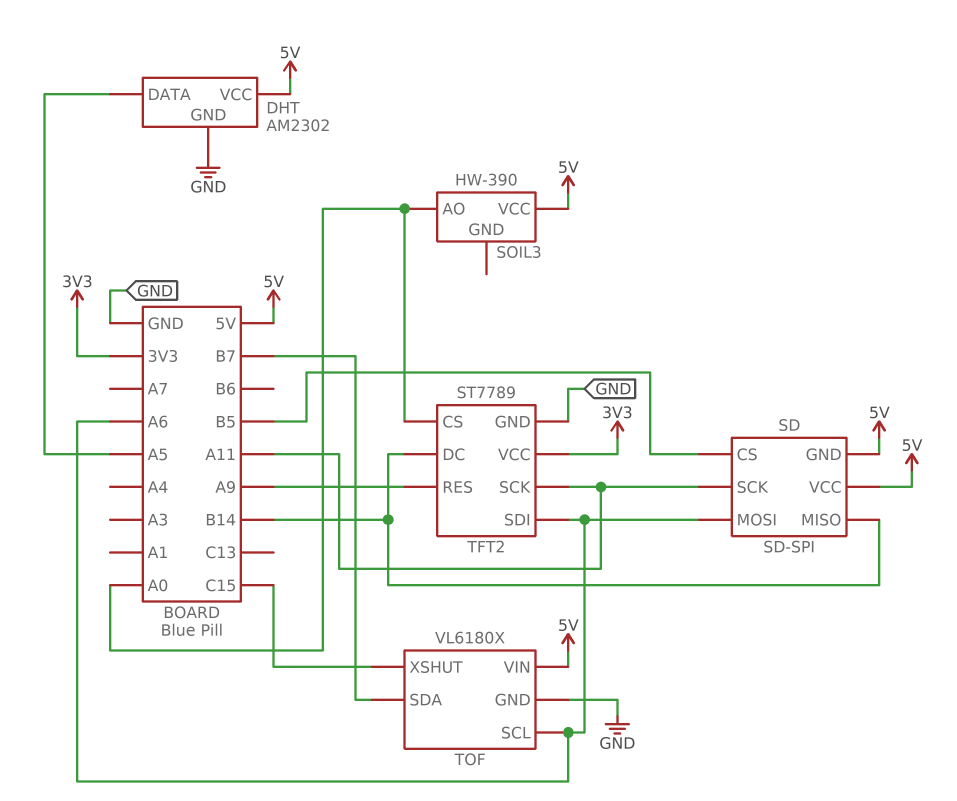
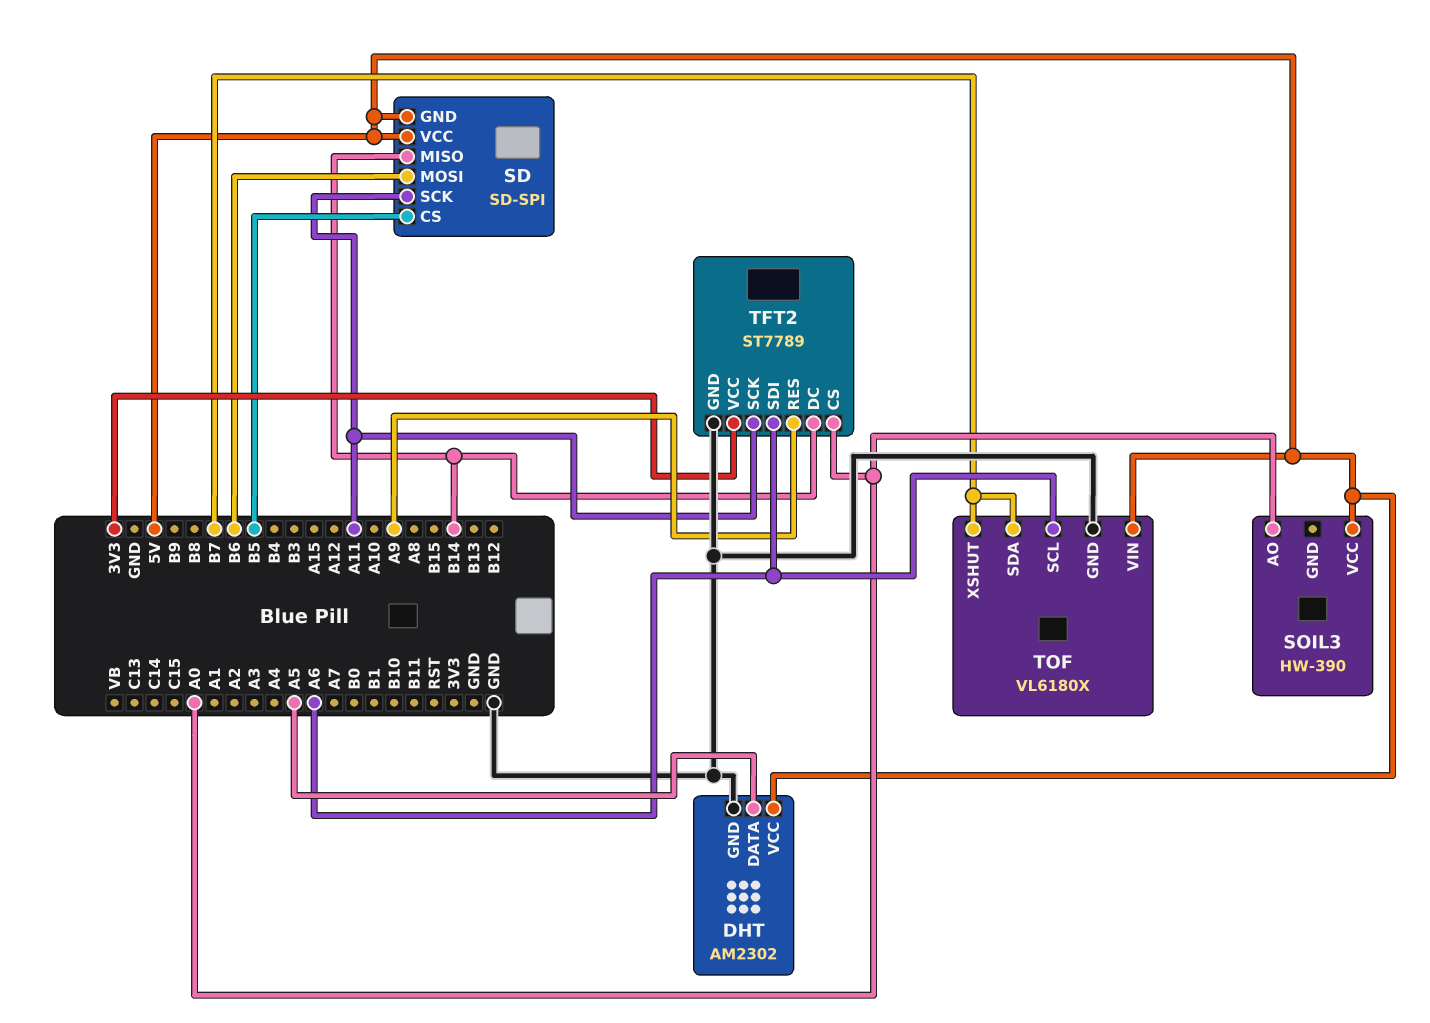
SD pin MOSI: A6 -> B6
TOF pin XSHUT: C15 -> B7

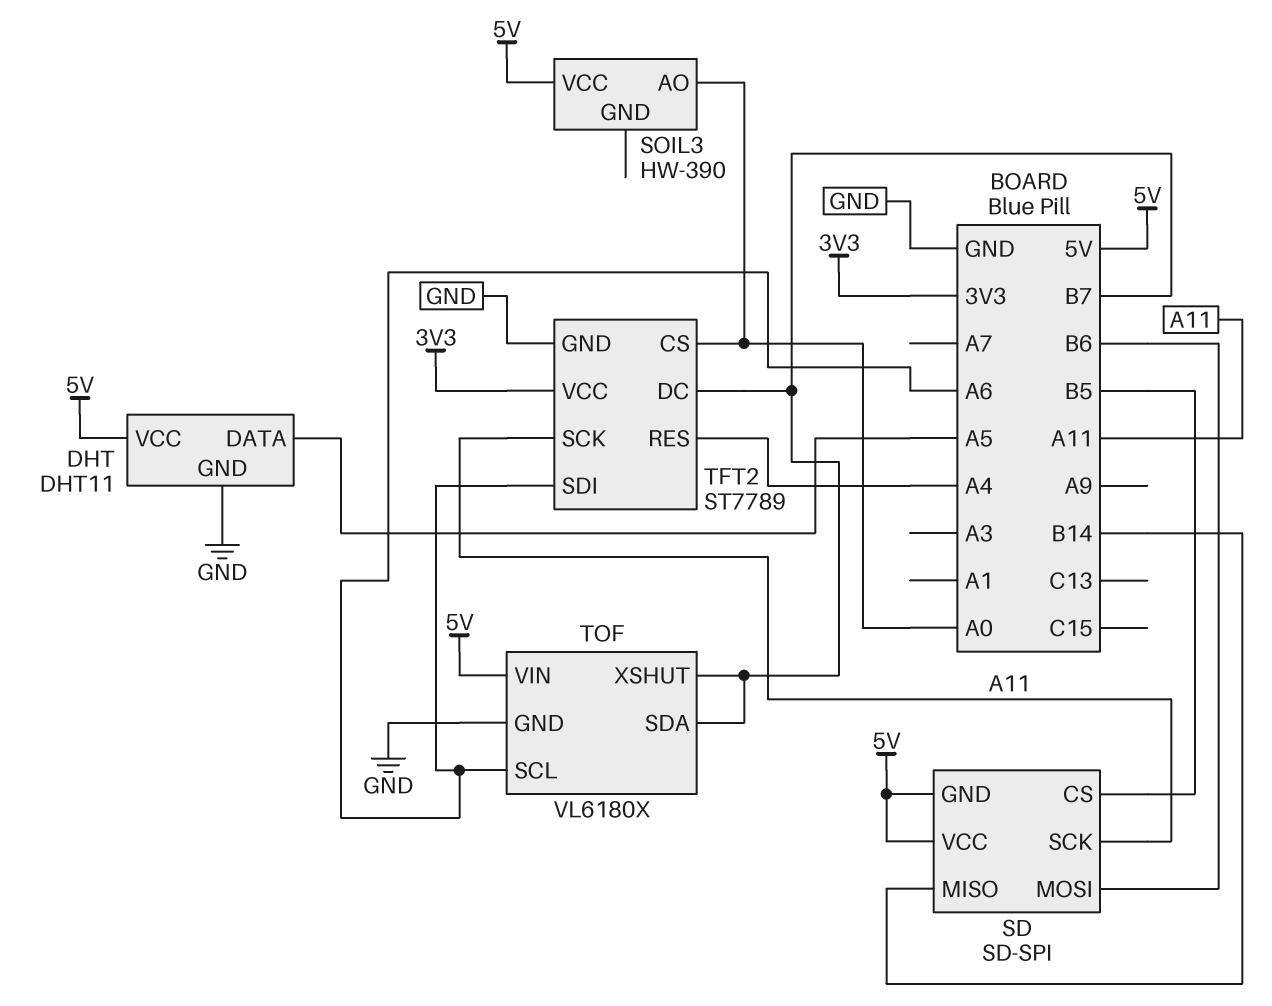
DHT: AM2302 -> DHT11
TFT2 pin DC: B14 -> B7
TFT2 pin RES: A9 -> A4

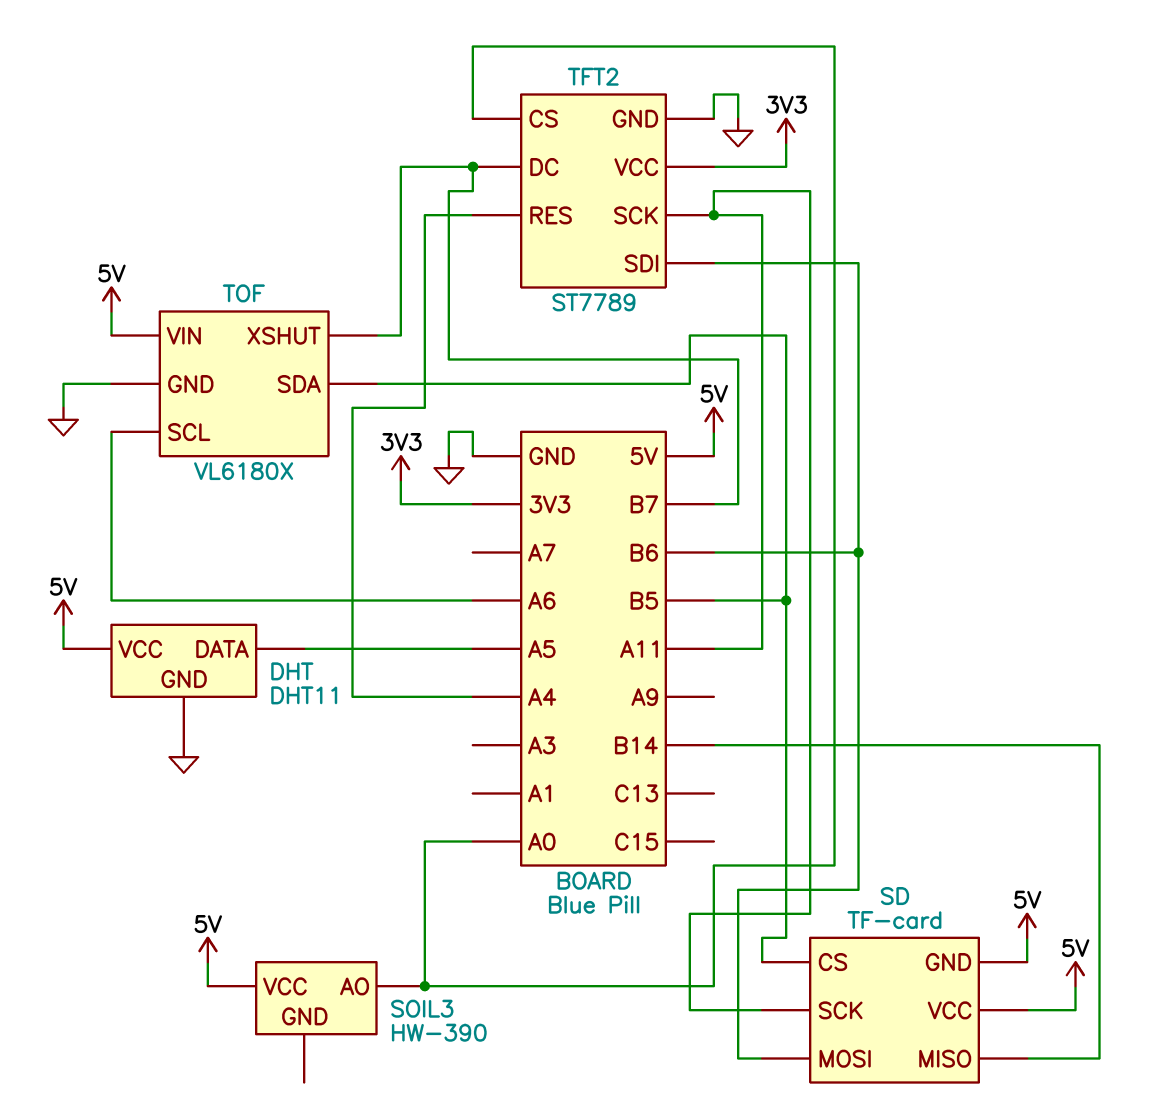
SD: SD-SPI -> TF-card
TFT2 pin SDI: A6 -> B6
TOF pin SDA: B7 -> B5

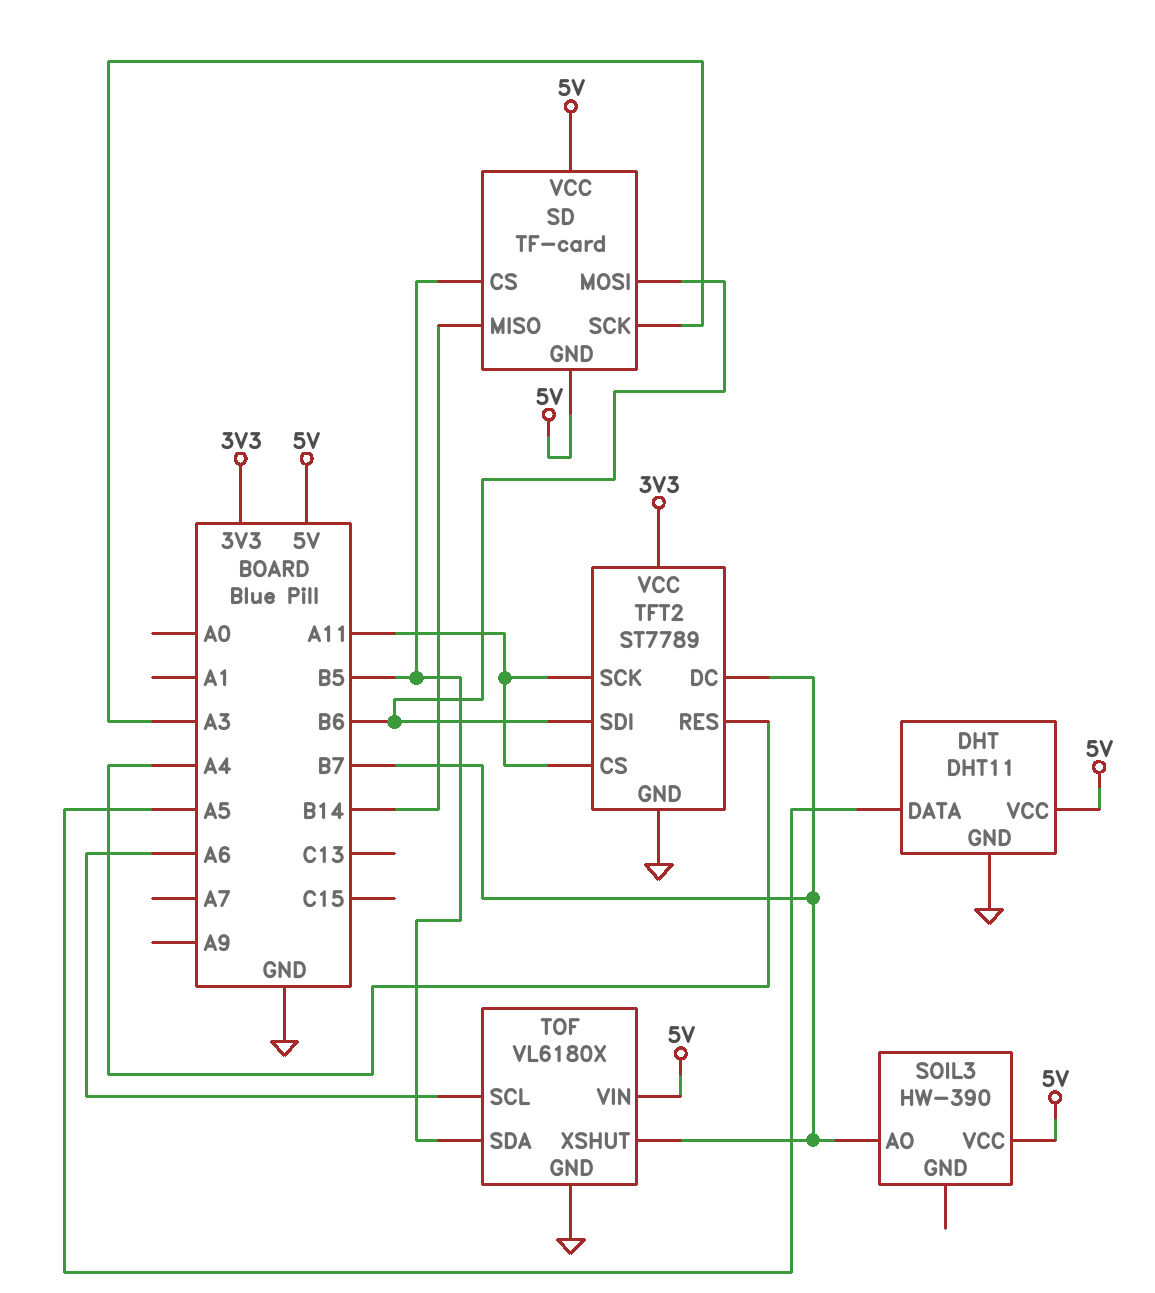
SD pin SCK: A11 -> A3
SOIL3 pin AO: A0 -> B7
TFT2 pin CS: A0 -> A11

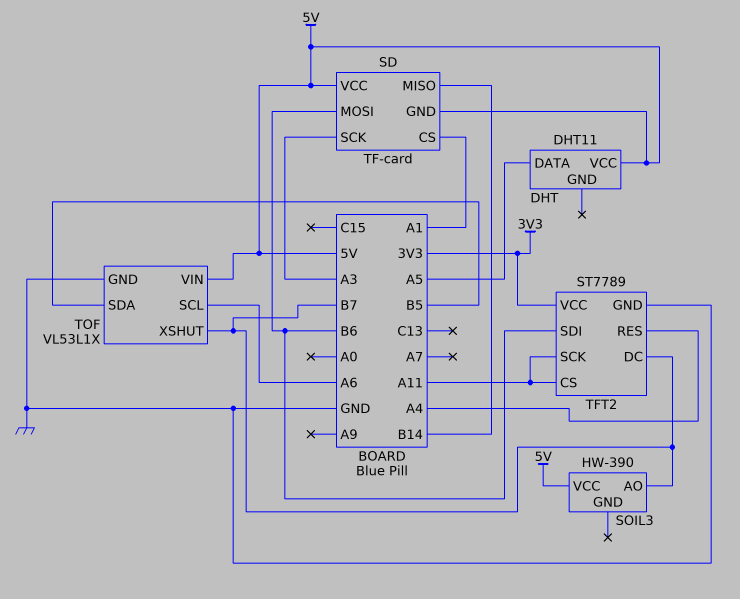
DHT pin GND: GND -> none
SD pin CS: B5 -> A1
TOF: VL6180X -> VL53L1X

